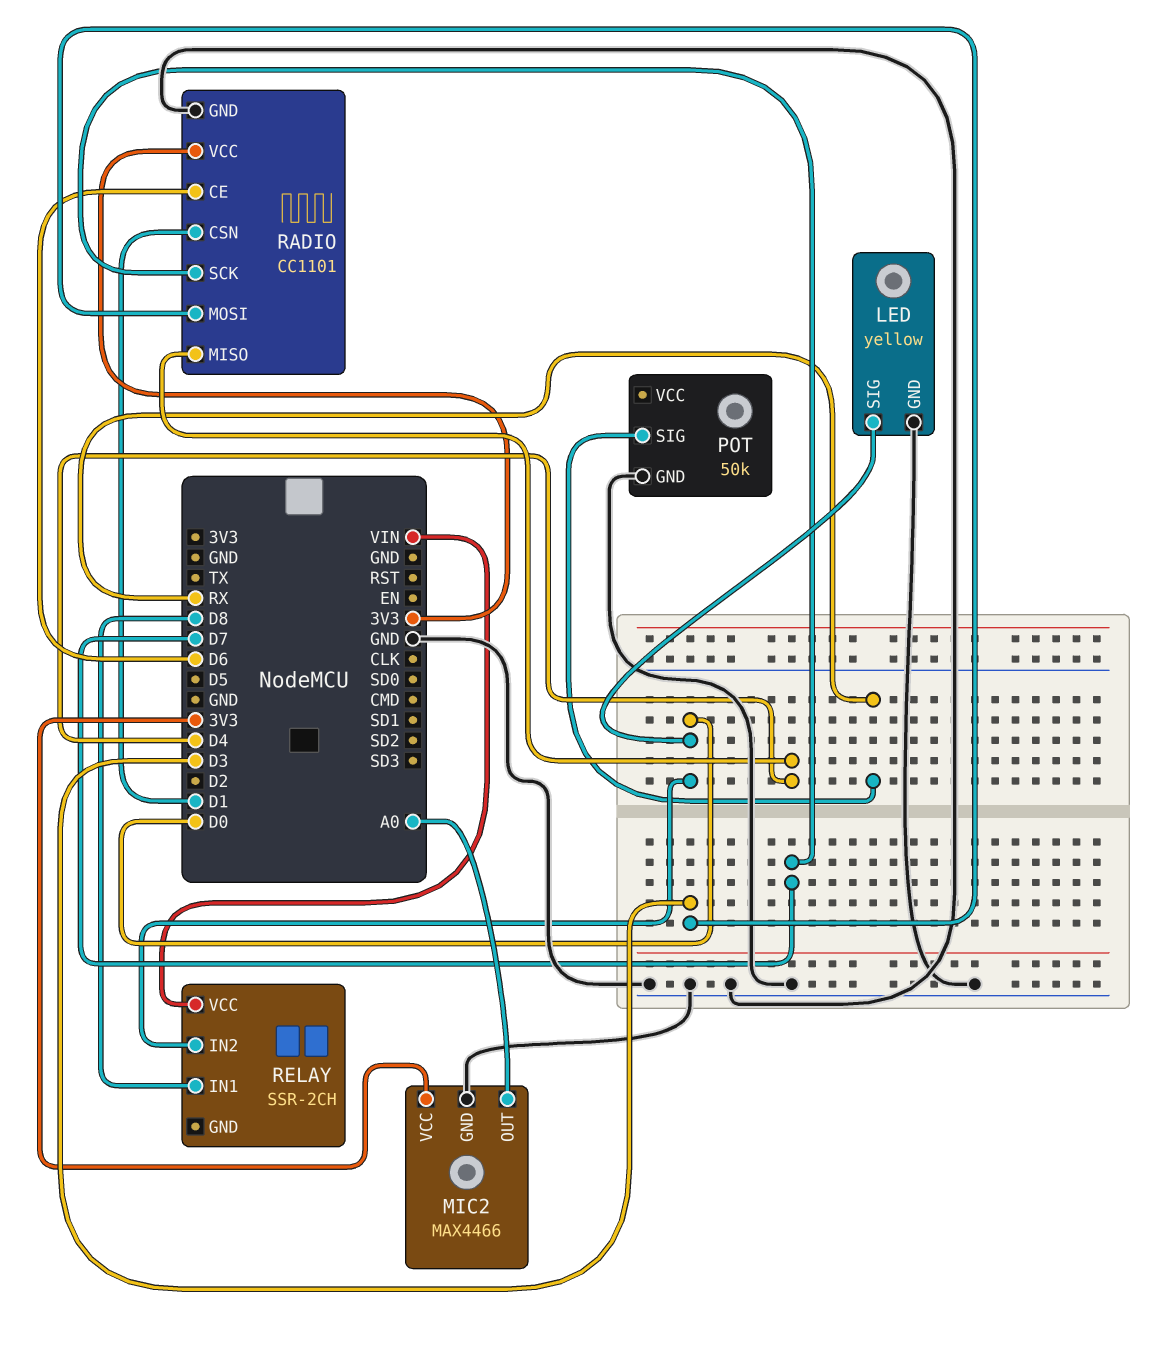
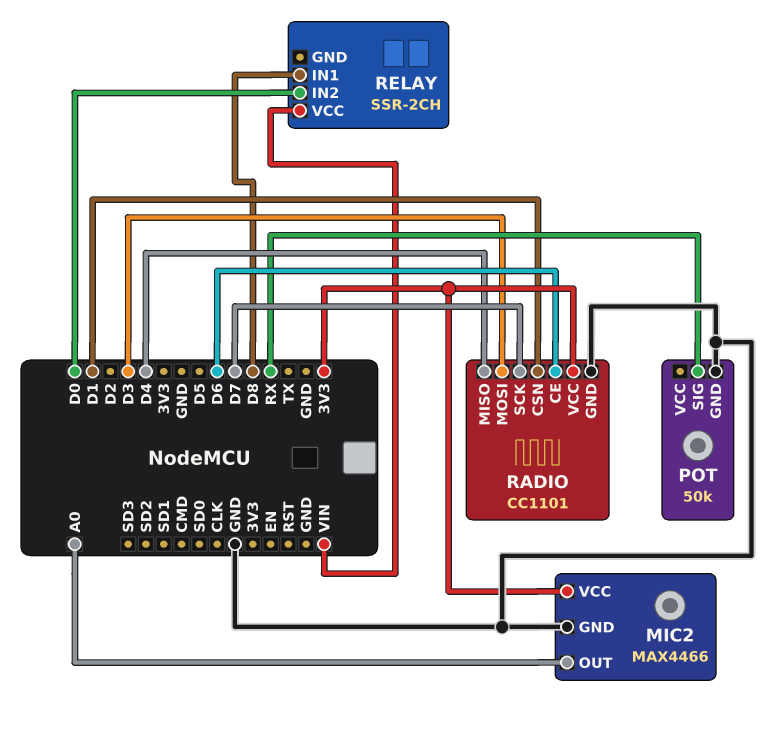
LED: yellow -> none
LED pin GND: GND -> none
LED pin SIG: D0 -> none

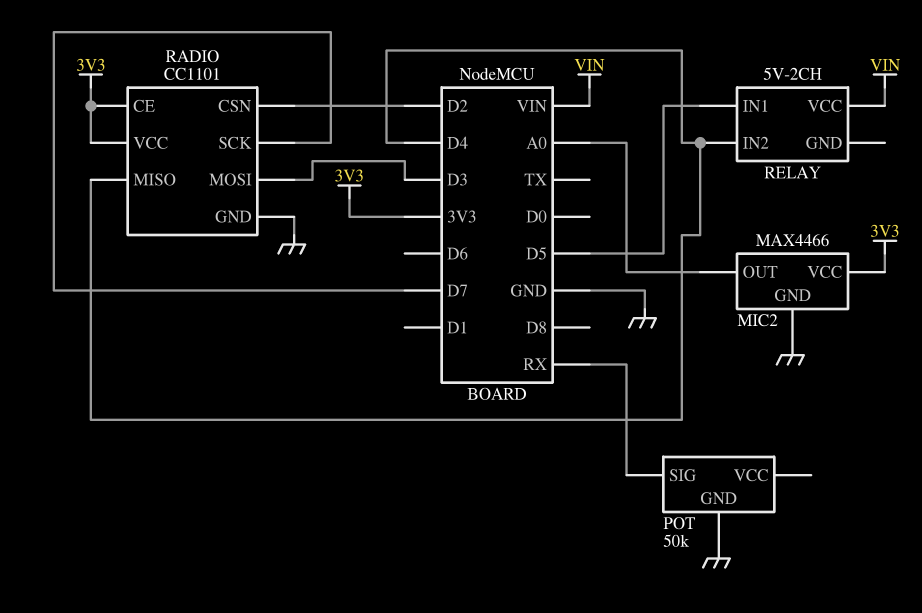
RADIO pin CE: D6 -> 3V3
RADIO pin CSN: D1 -> D2
RELAY: SSR-2CH -> 5V-2CH
RELAY pin IN1: D8 -> D5
RELAY pin IN2: D0 -> D4

